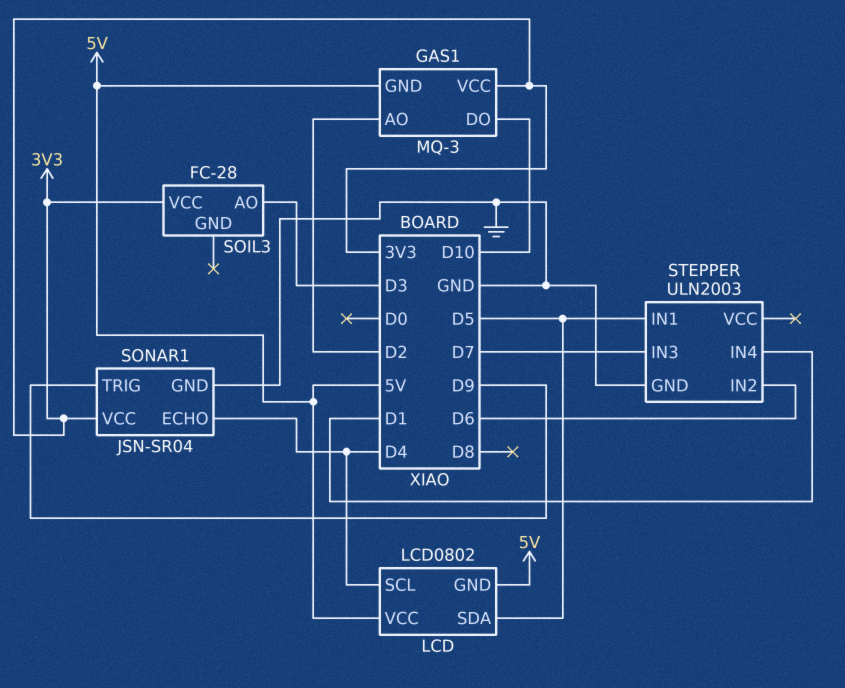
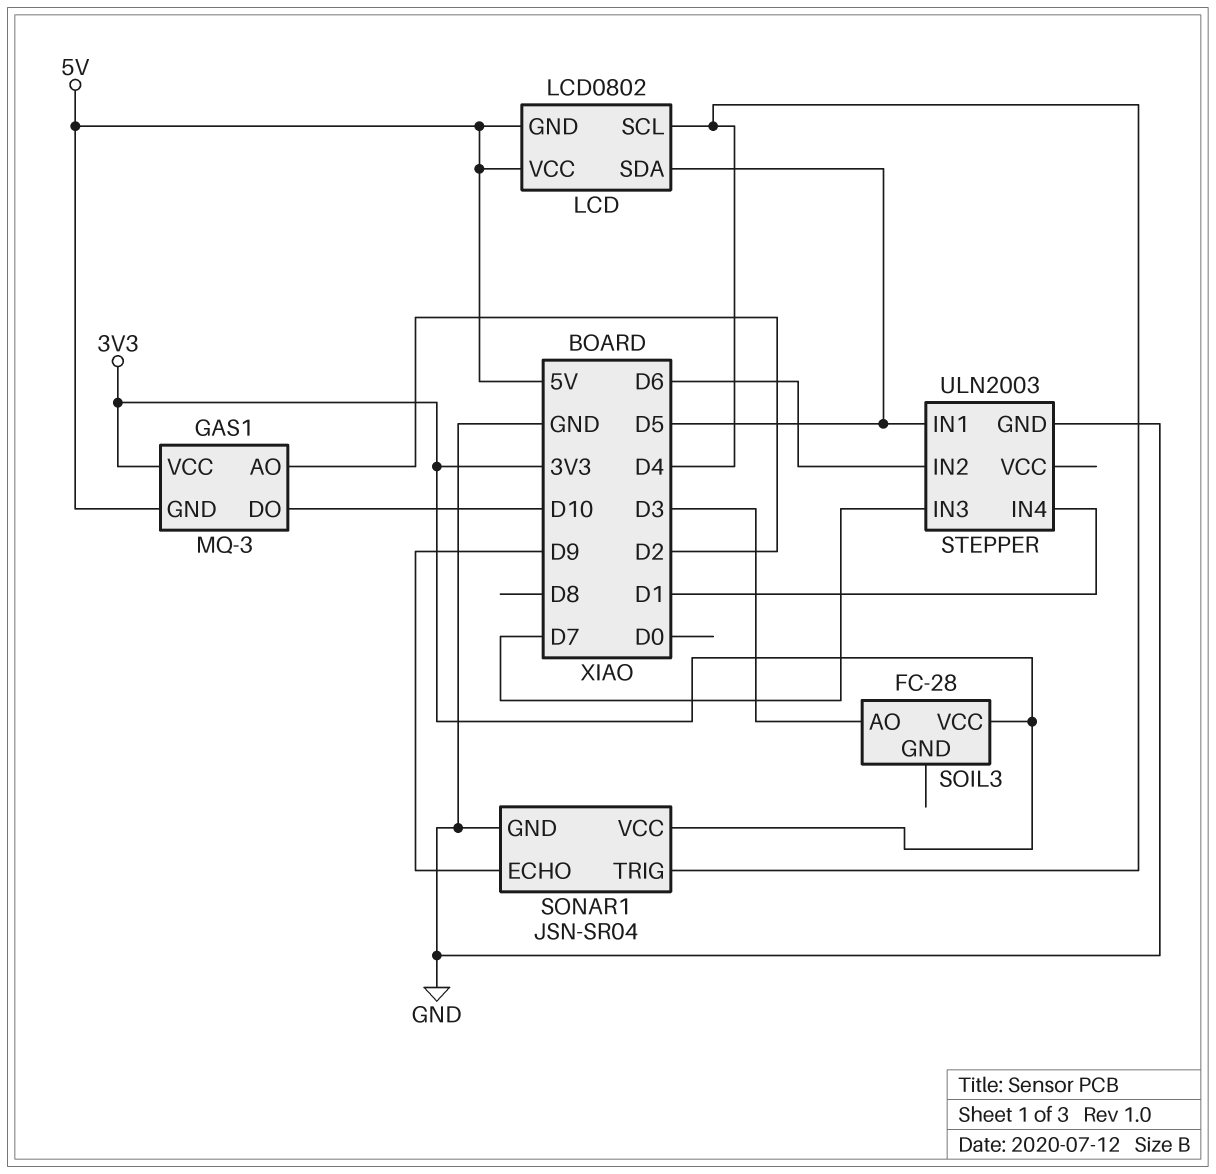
SONAR1 pin ECHO: D4 -> D9
SONAR1 pin TRIG: D9 -> D4

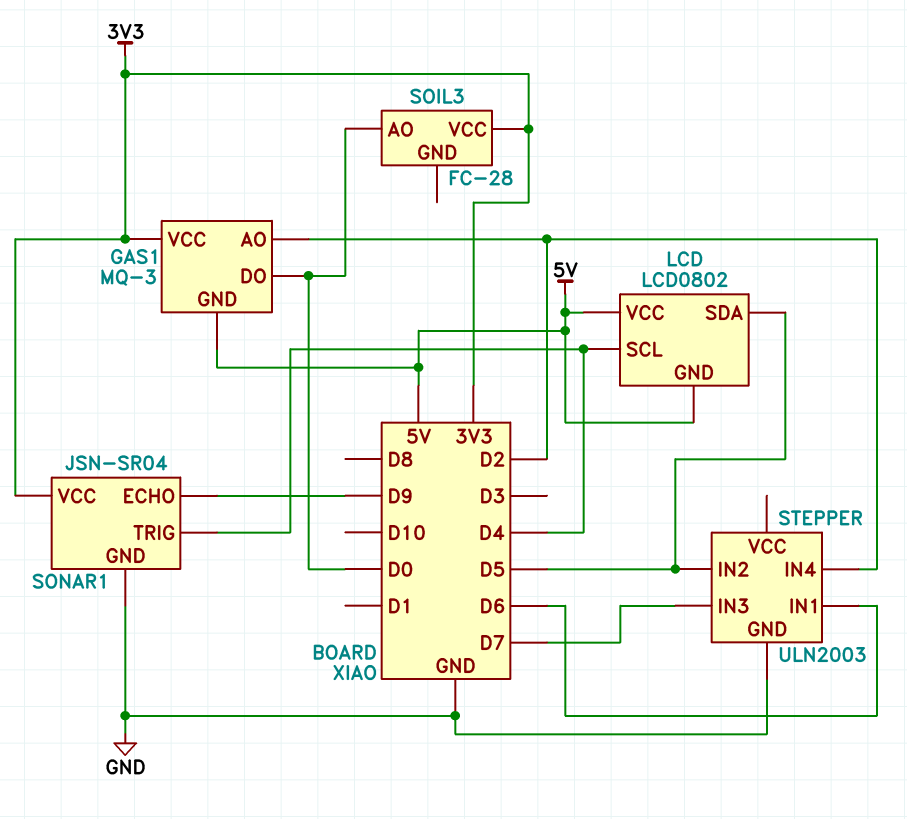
GAS1 pin DO: D10 -> D0
SOIL3 pin AO: D3 -> D0
STEPPER pin IN1: D5 -> D6
STEPPER pin IN2: D6 -> D5
STEPPER pin IN4: D1 -> D2

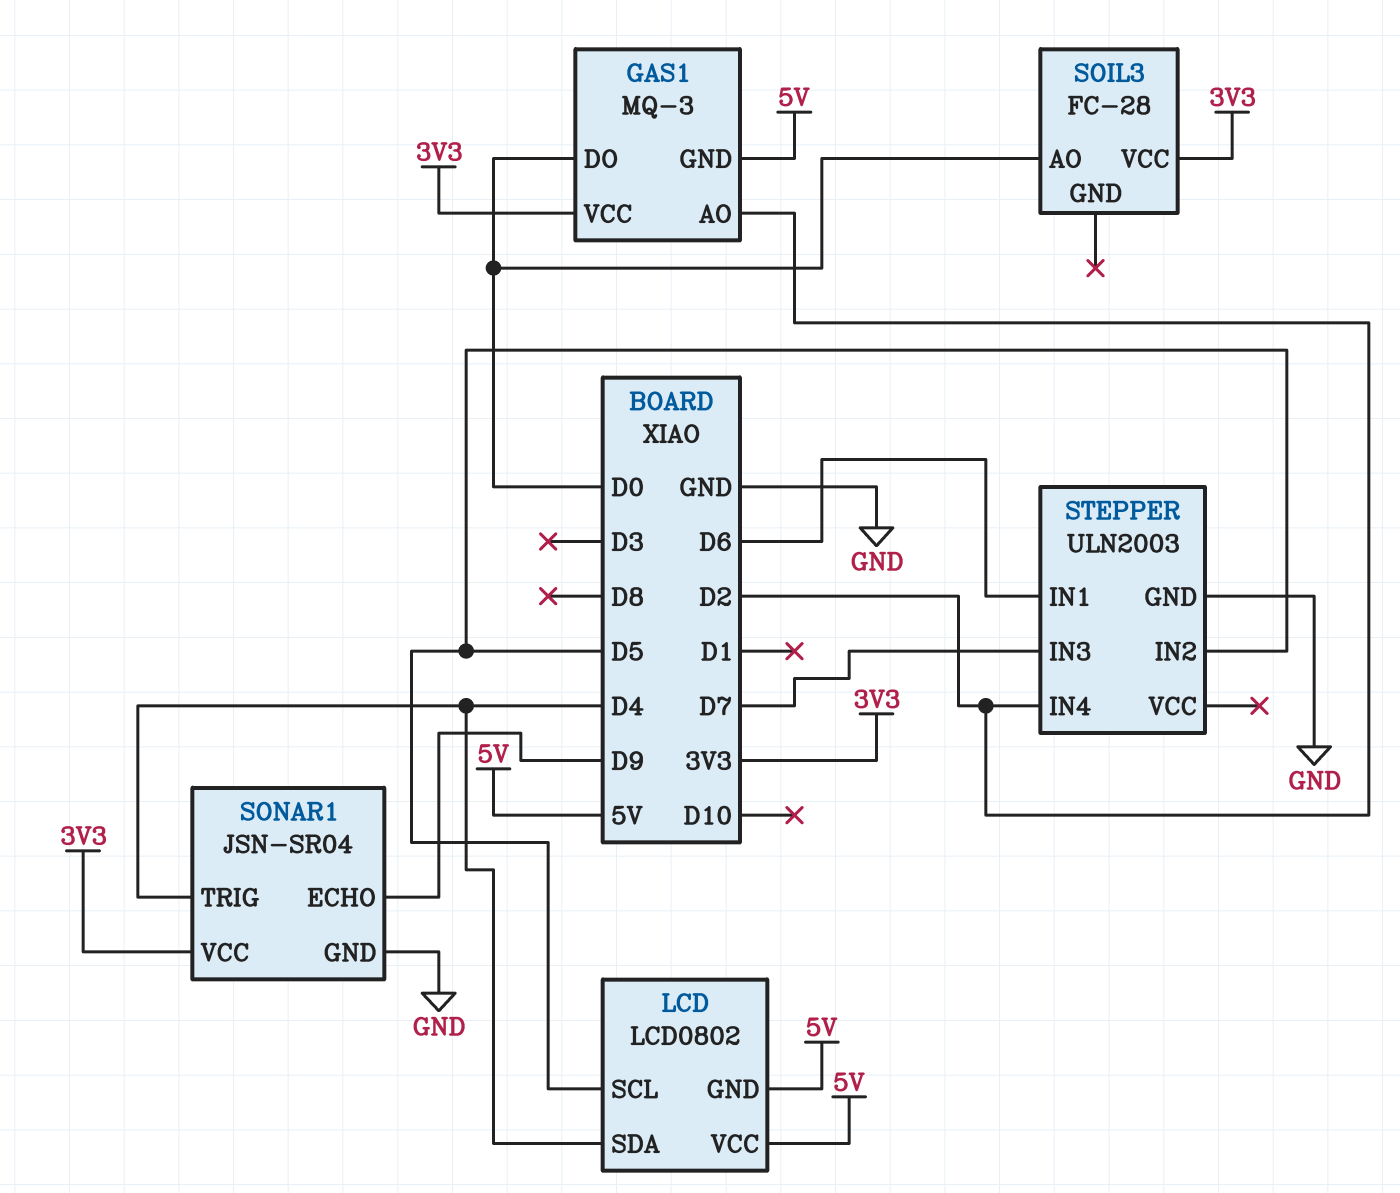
LCD pin SCL: D4 -> D5
LCD pin SDA: D5 -> D4

